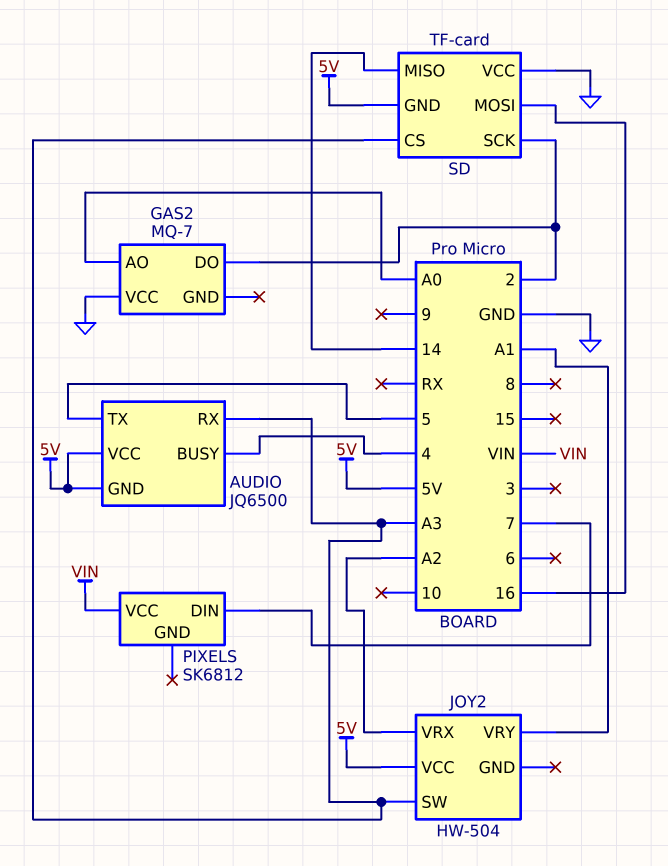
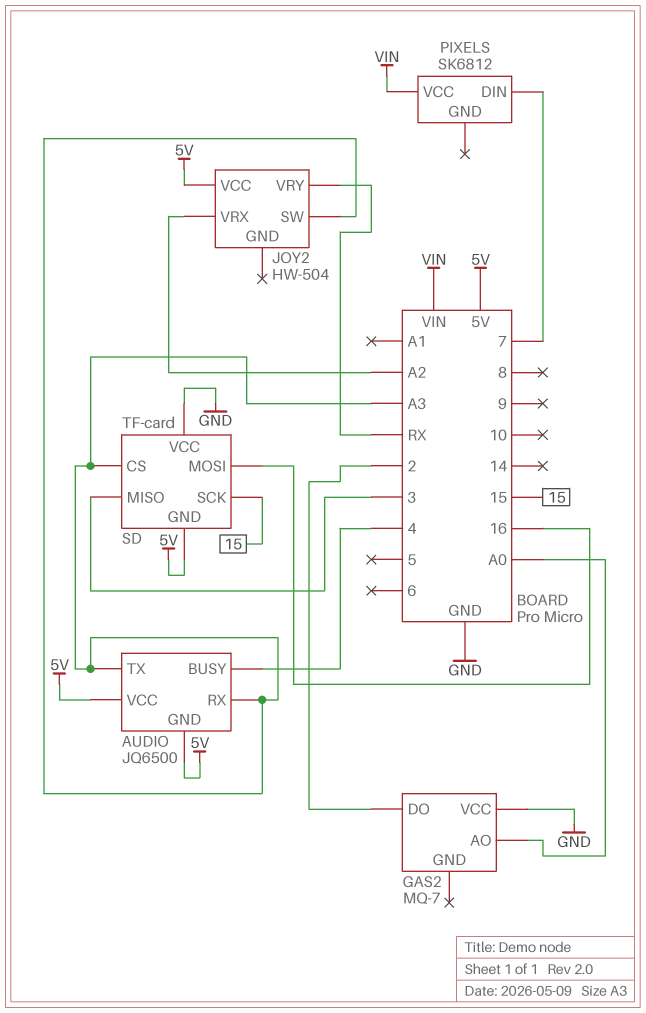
AUDIO pin TX: 5 -> A3
JOY2 pin VRY: A1 -> RX
SD pin MISO: 14 -> 3
SD pin SCK: 2 -> 15

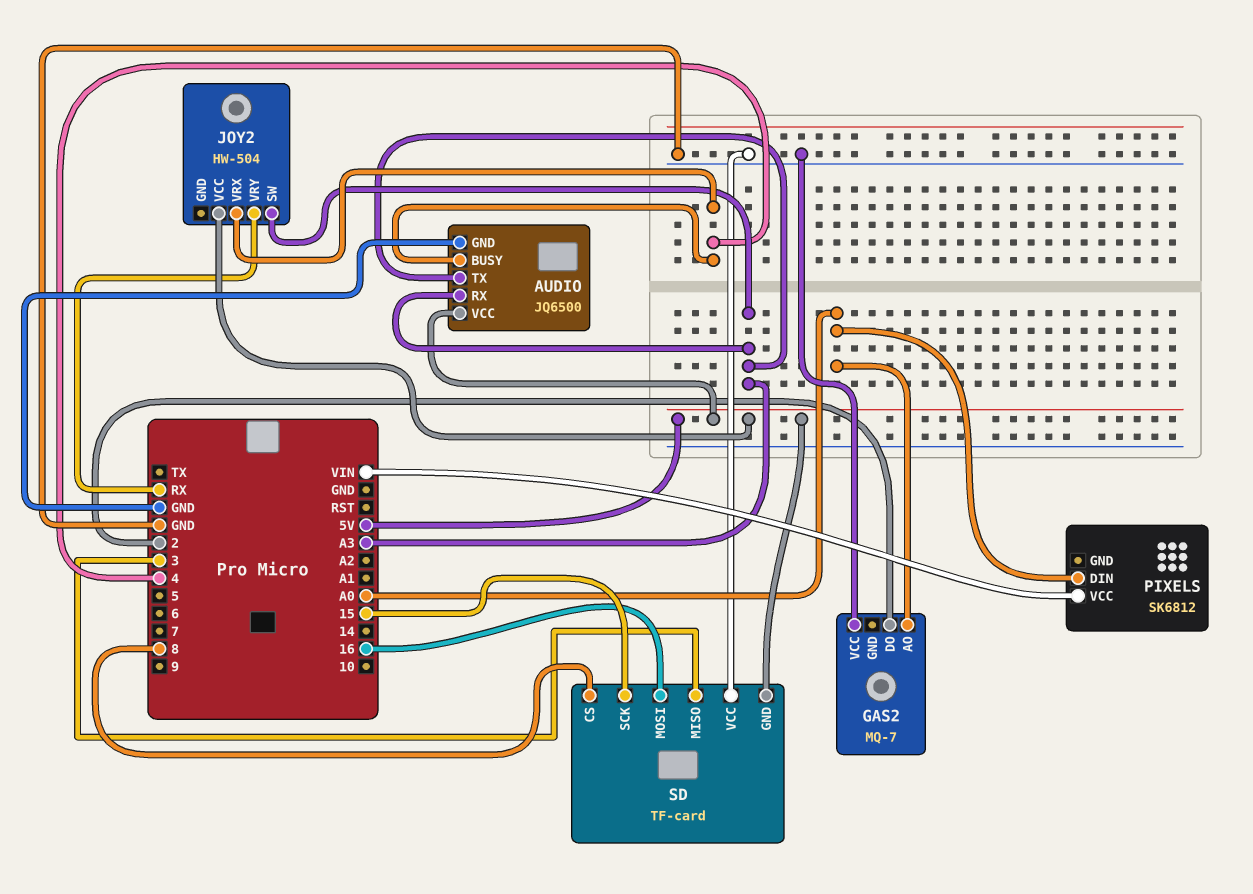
AUDIO pin GND: 5V -> GND
JOY2 pin VRX: A2 -> 4
PIXELS pin DIN: 7 -> A0
SD pin CS: A3 -> 8

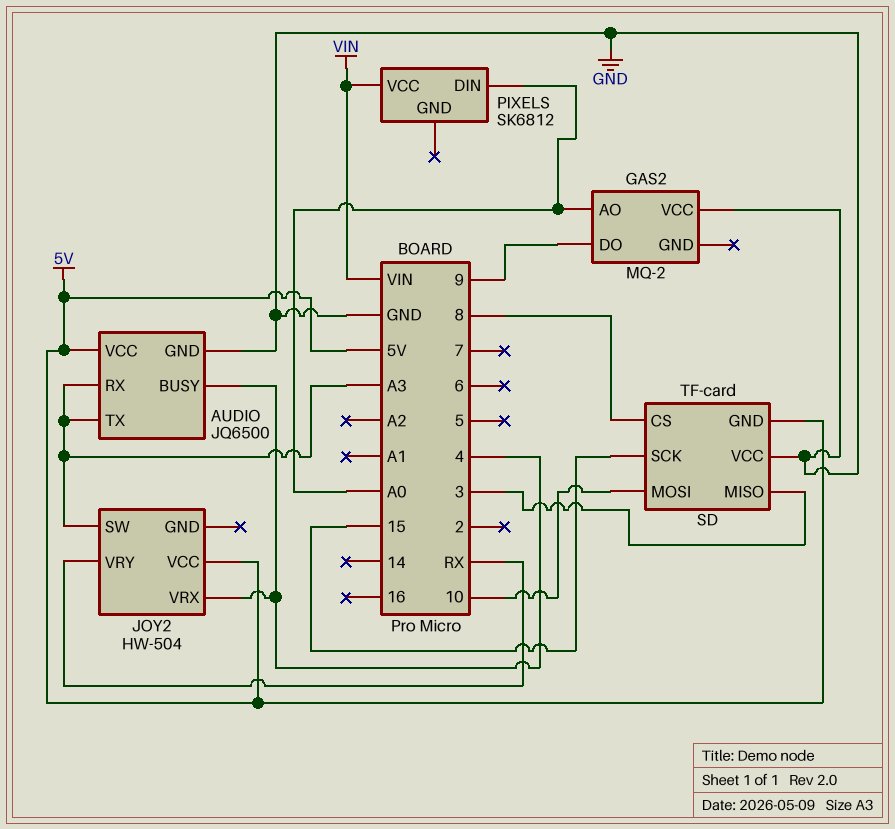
GAS2: MQ-7 -> MQ-2
GAS2 pin DO: 2 -> 9
SD pin MOSI: 16 -> 10

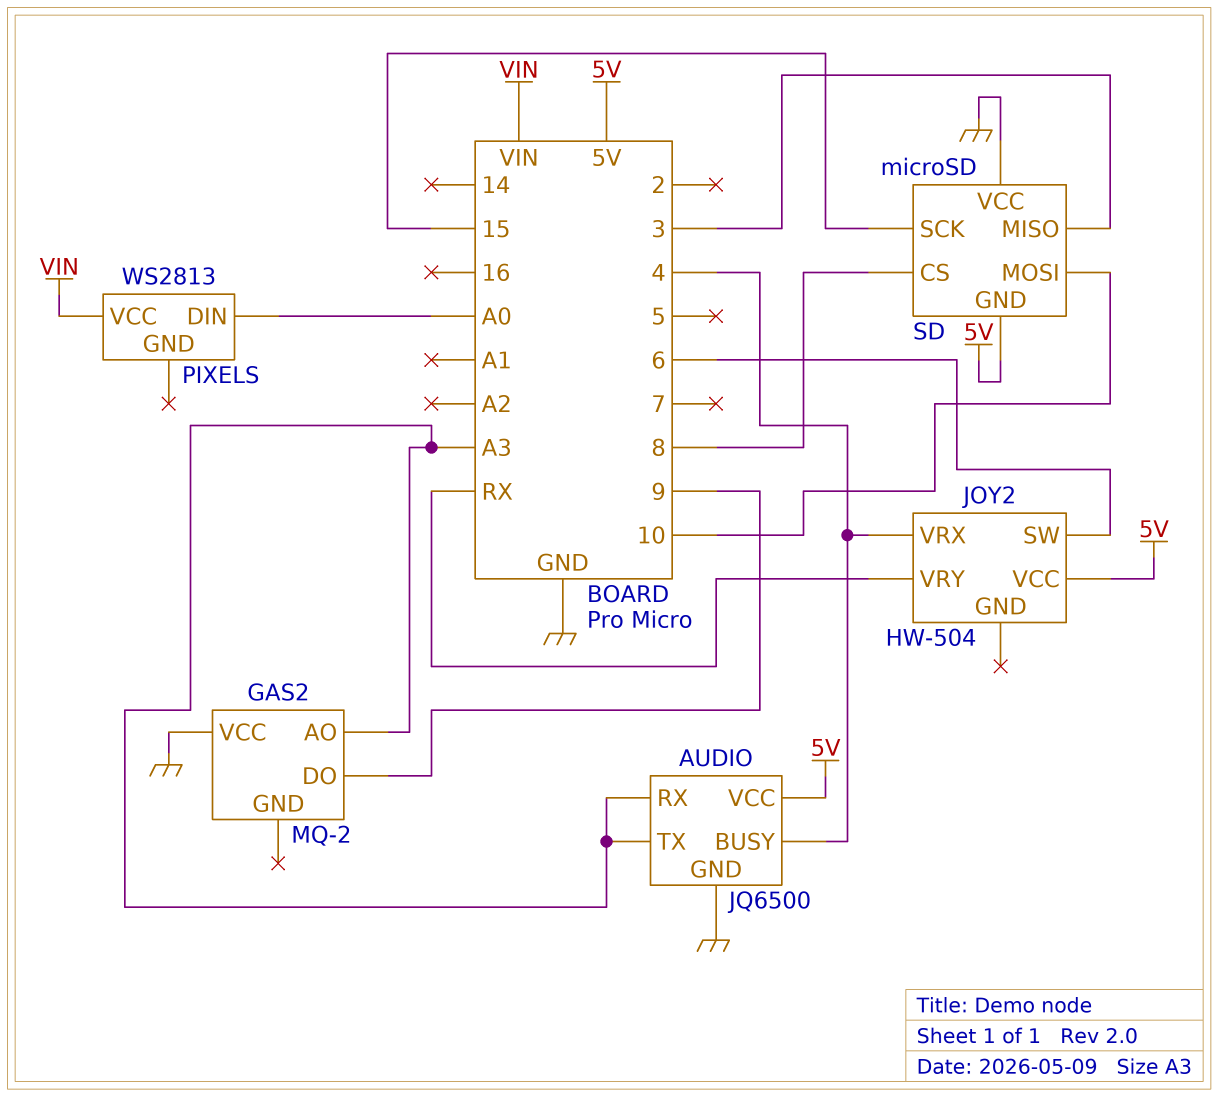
GAS2 pin AO: A0 -> A3
JOY2 pin SW: A3 -> 6
PIXELS: SK6812 -> WS2813
SD: TF-card -> microSD

